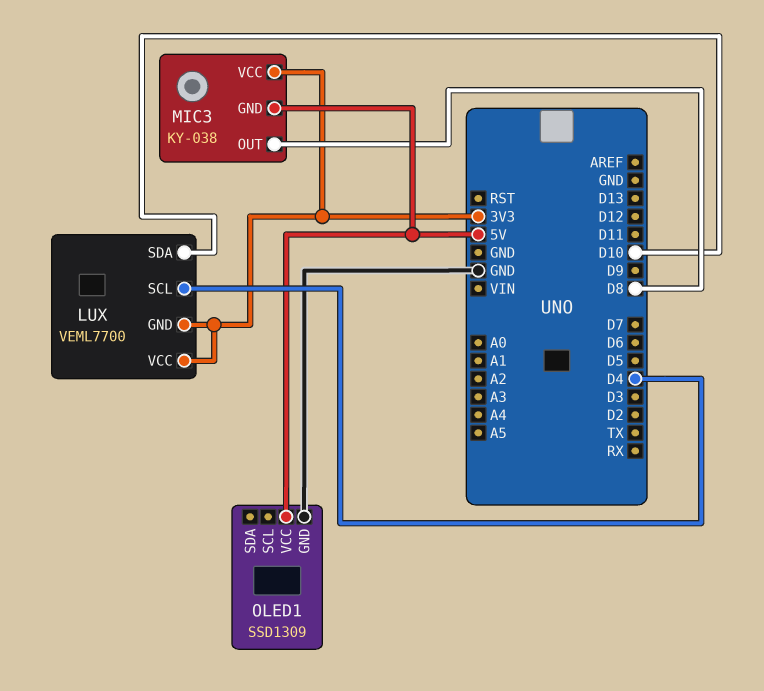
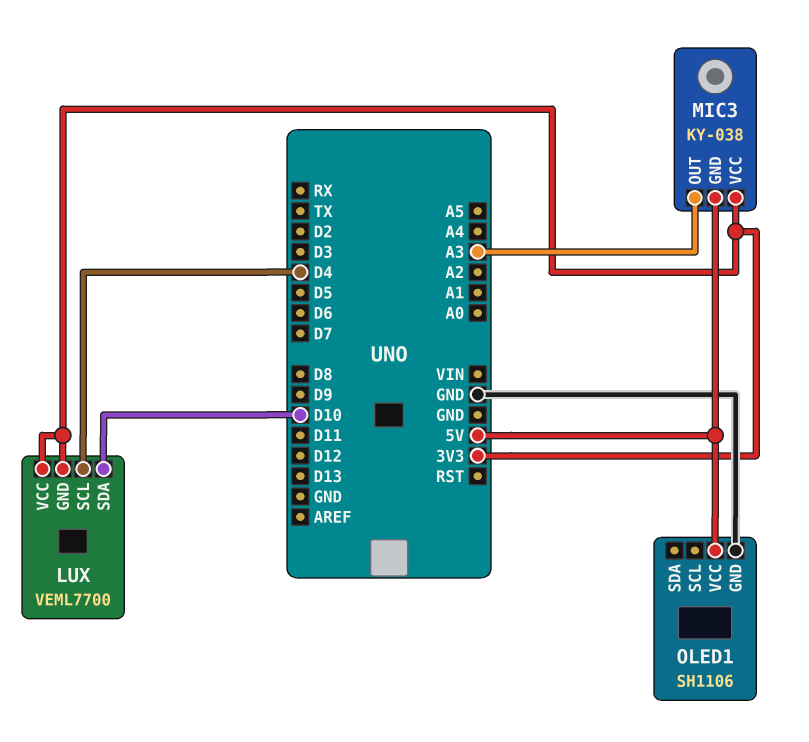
MIC3 pin OUT: D8 -> A3
OLED1: SSD1309 -> SH1106

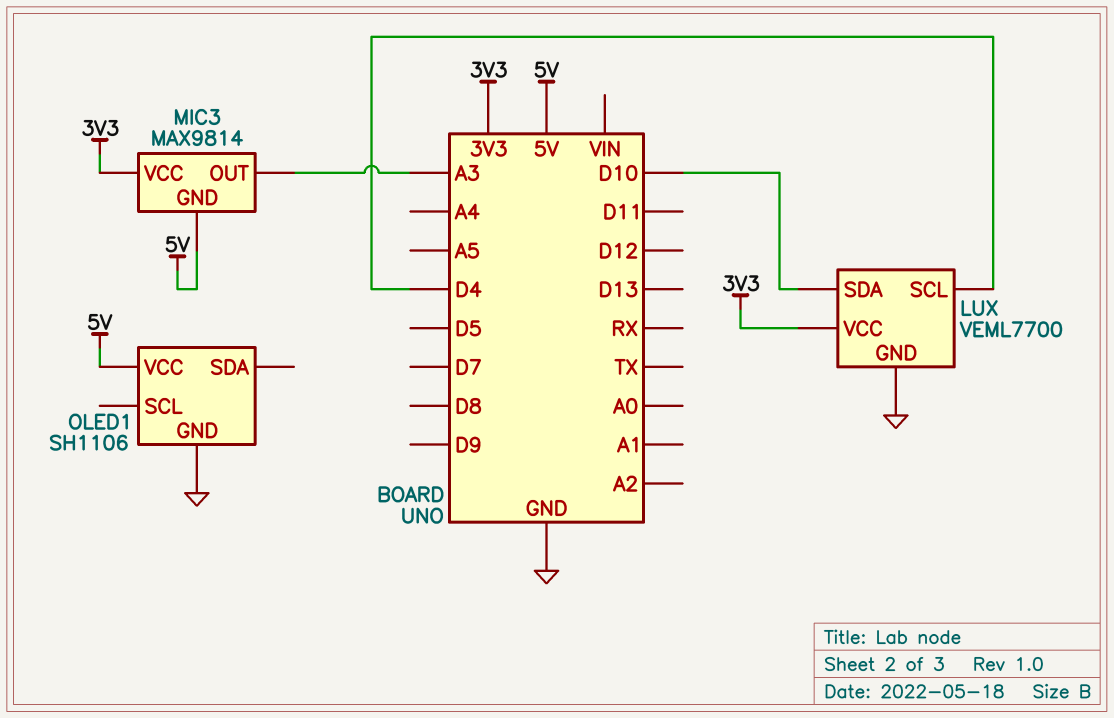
LUX pin GND: 3V3 -> GND
MIC3: KY-038 -> MAX9814

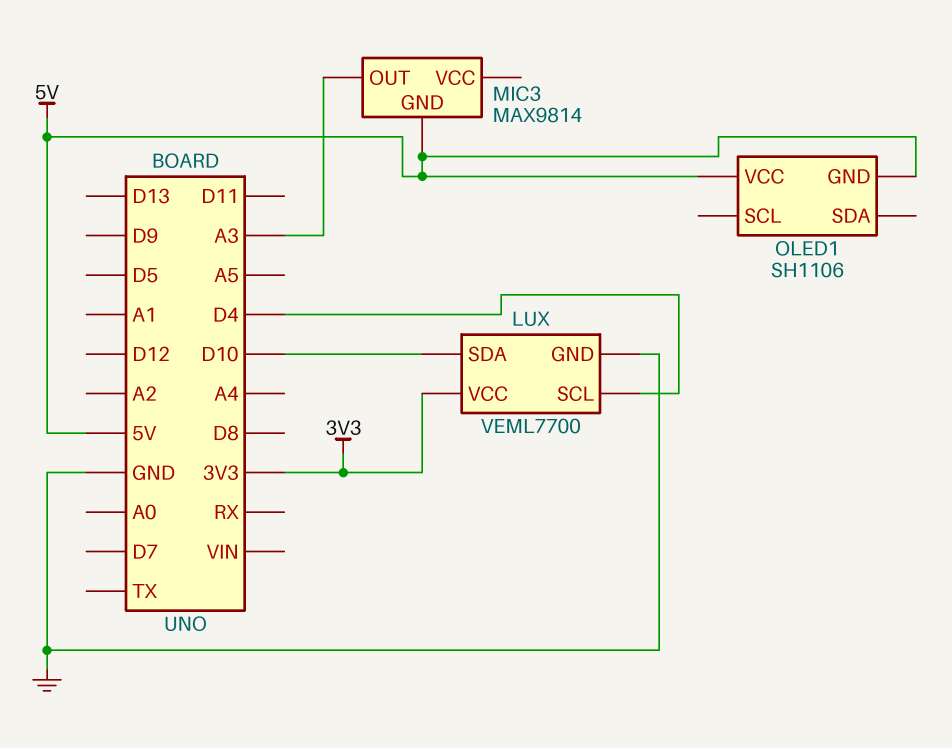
MIC3 pin VCC: 3V3 -> none
OLED1 pin GND: GND -> 5V

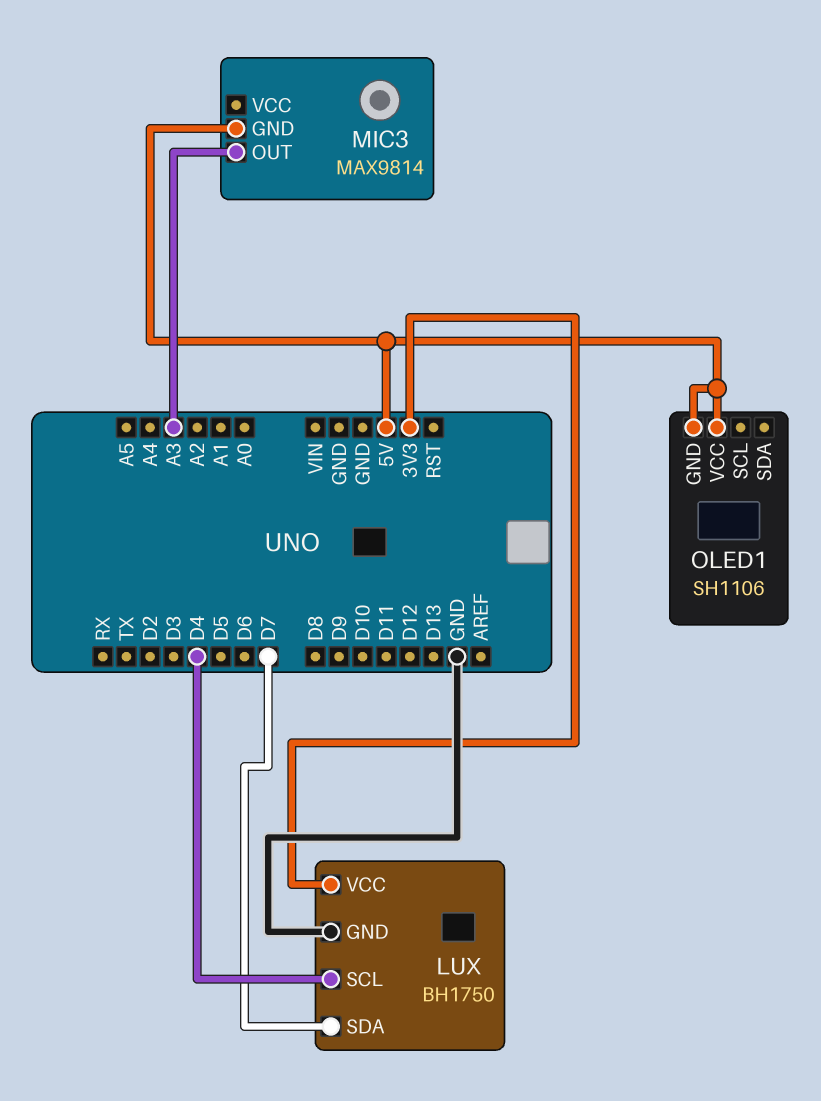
LUX: VEML7700 -> BH1750
LUX pin SDA: D10 -> D7

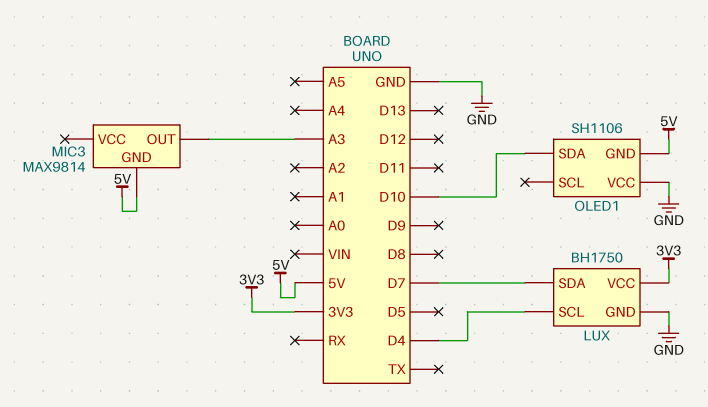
OLED1 pin SDA: none -> D10
OLED1 pin VCC: 5V -> GND

